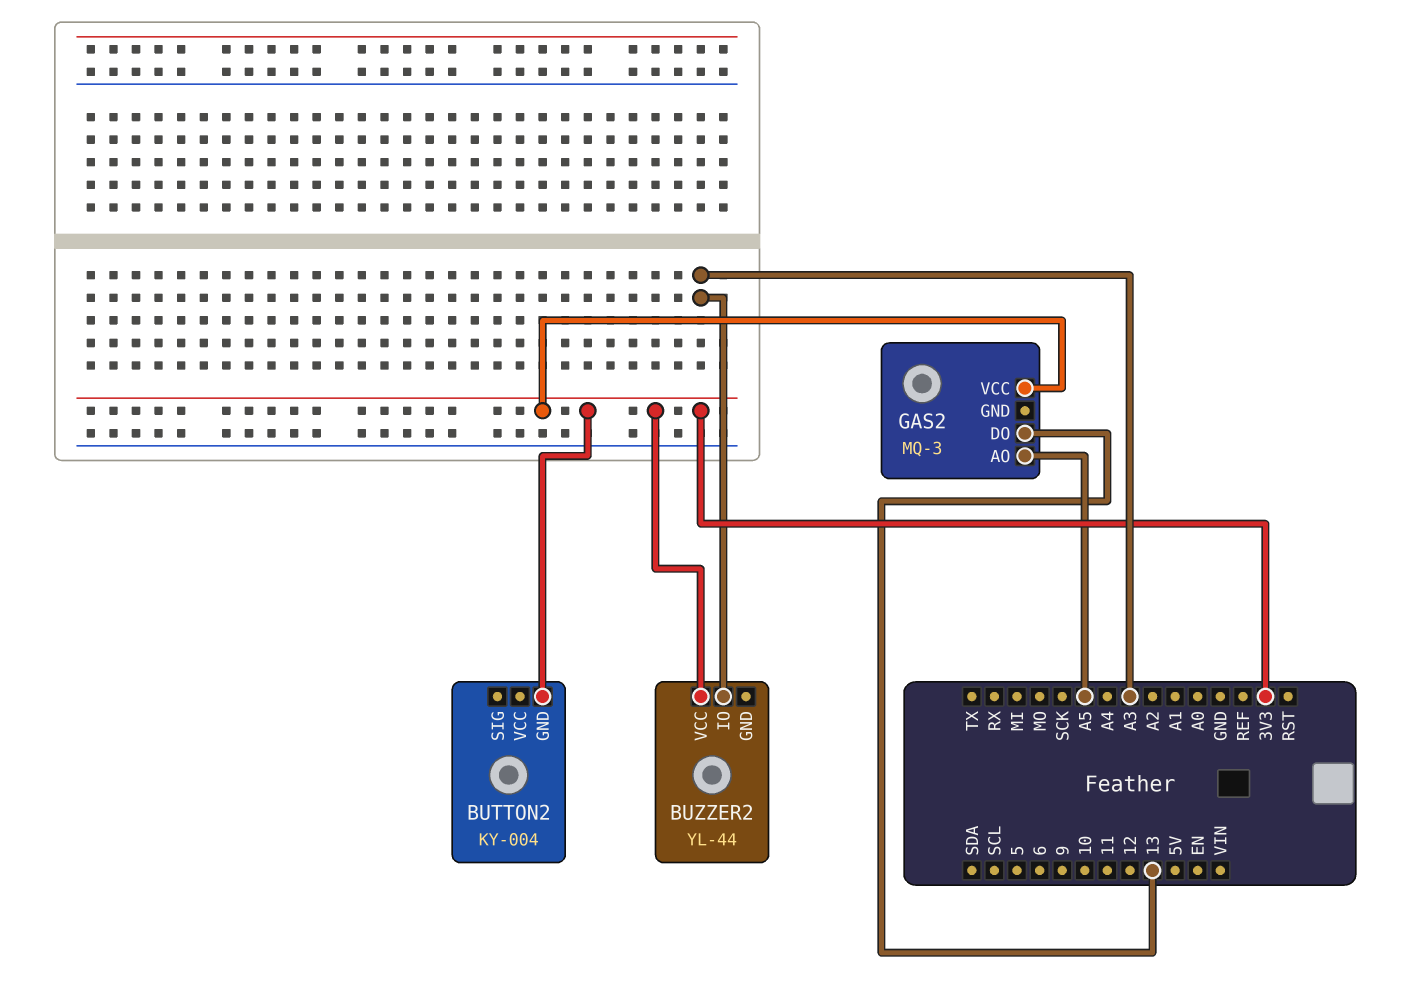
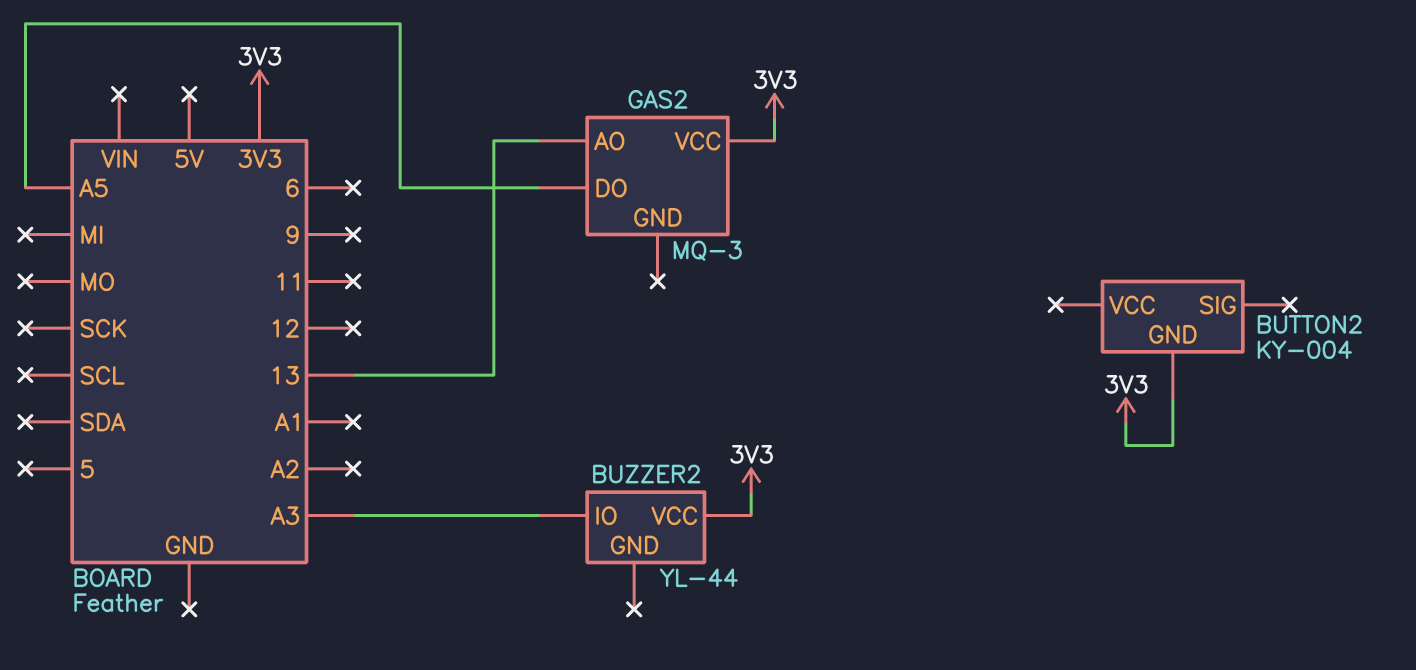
GAS2 pin AO: A5 -> 13
GAS2 pin DO: 13 -> A5

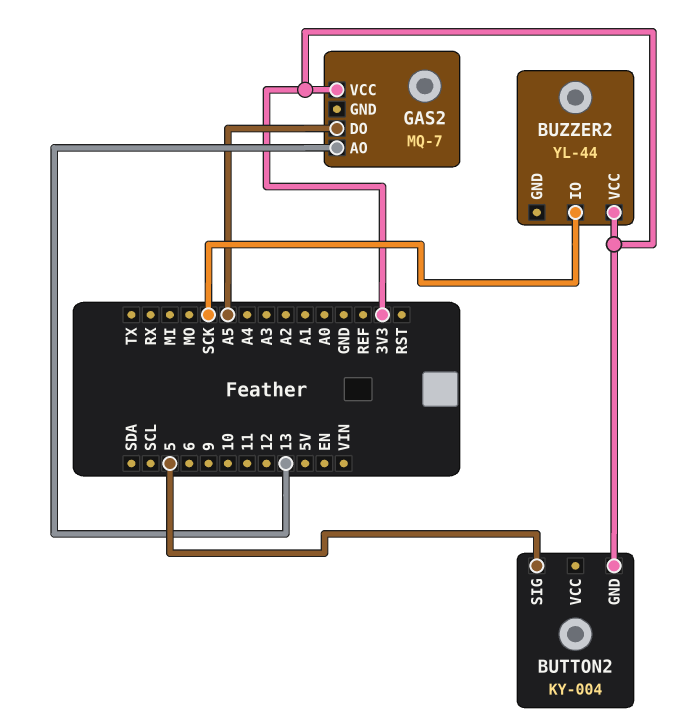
BUTTON2 pin SIG: none -> 5
BUZZER2 pin IO: A3 -> SCK
GAS2: MQ-3 -> MQ-7

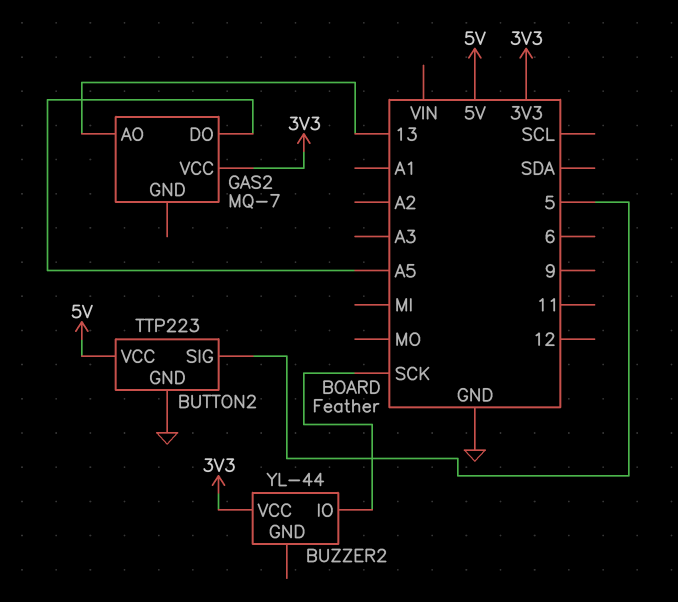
BUTTON2: KY-004 -> TTP223
BUTTON2 pin GND: 3V3 -> GND
BUTTON2 pin VCC: none -> 5V

